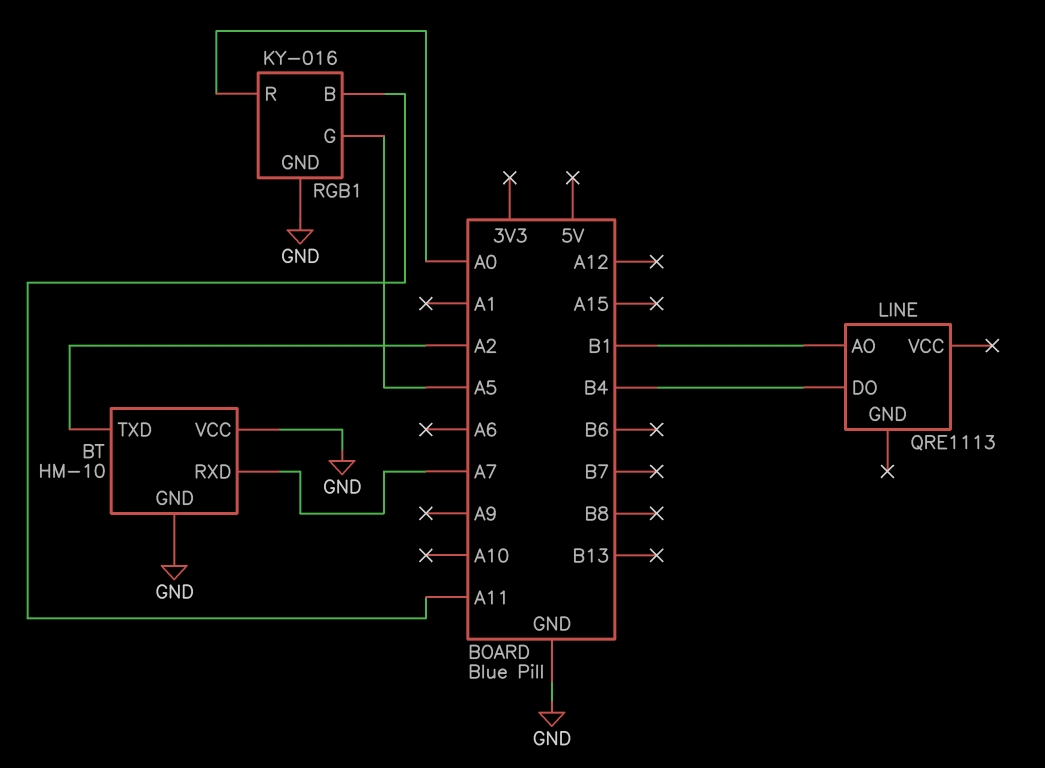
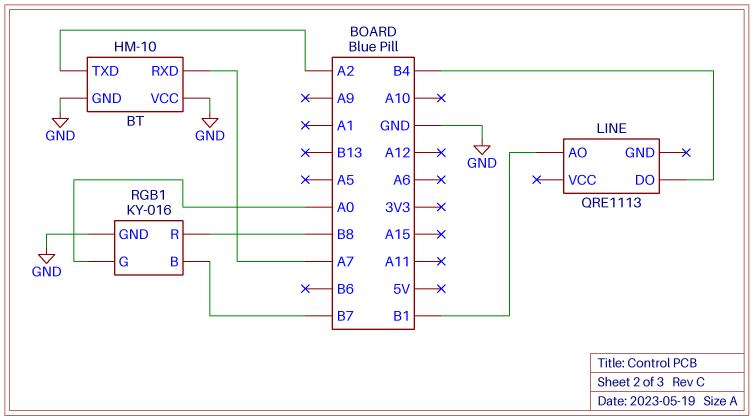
RGB1 pin B: A11 -> B7
RGB1 pin G: A5 -> A0
RGB1 pin R: A0 -> B8

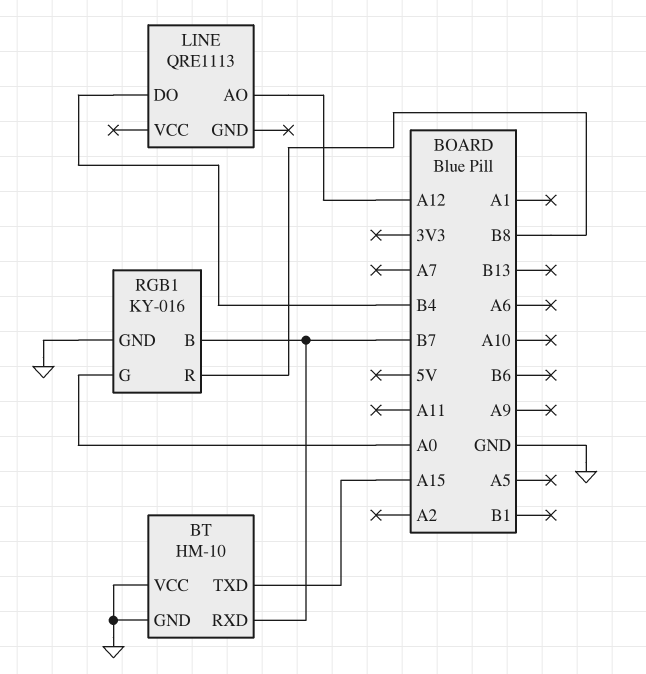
BT pin RXD: A7 -> B7
BT pin TXD: A2 -> A15
LINE pin AO: B1 -> A12

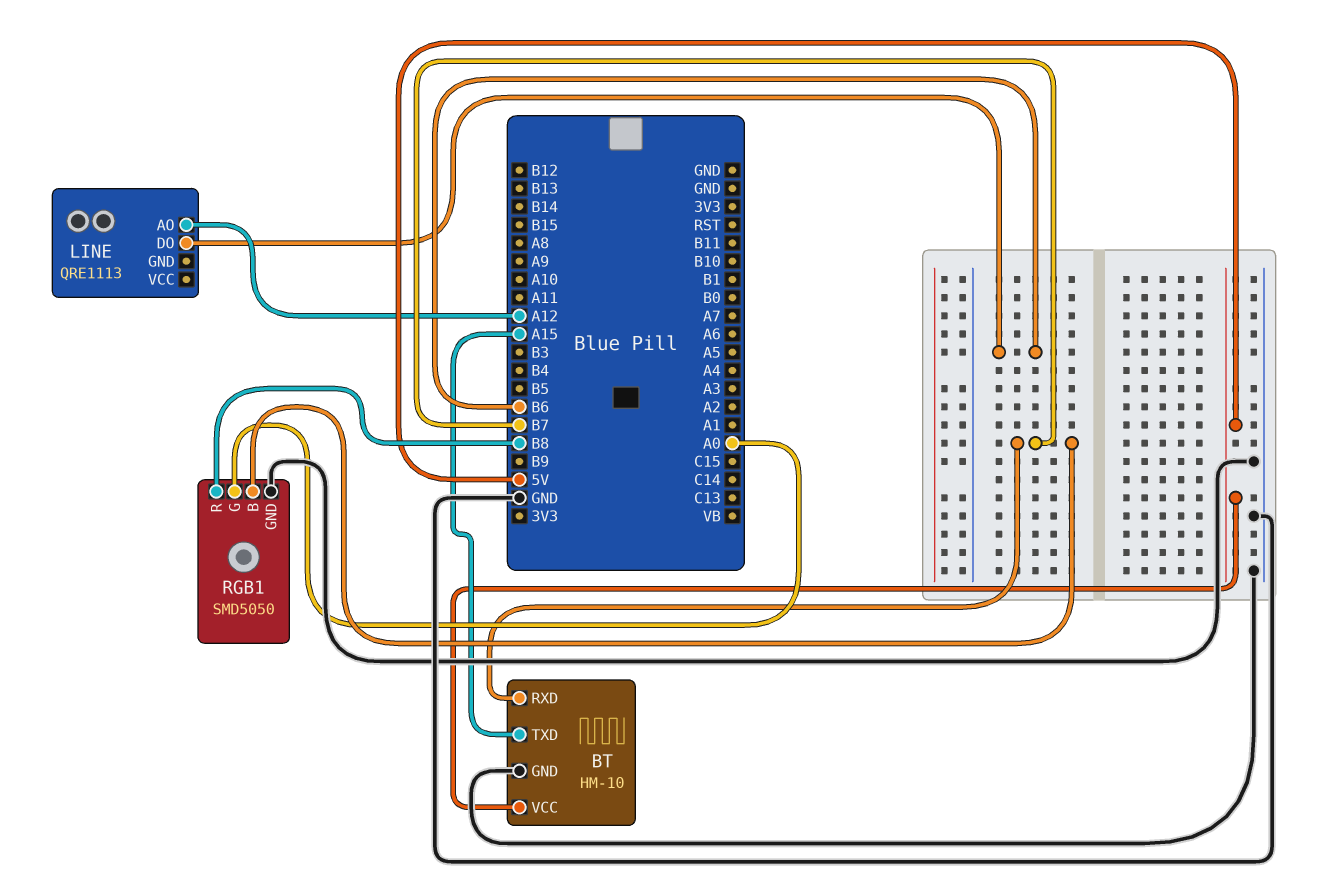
BT pin VCC: GND -> 5V
LINE pin DO: B4 -> B6
RGB1: KY-016 -> SMD5050

